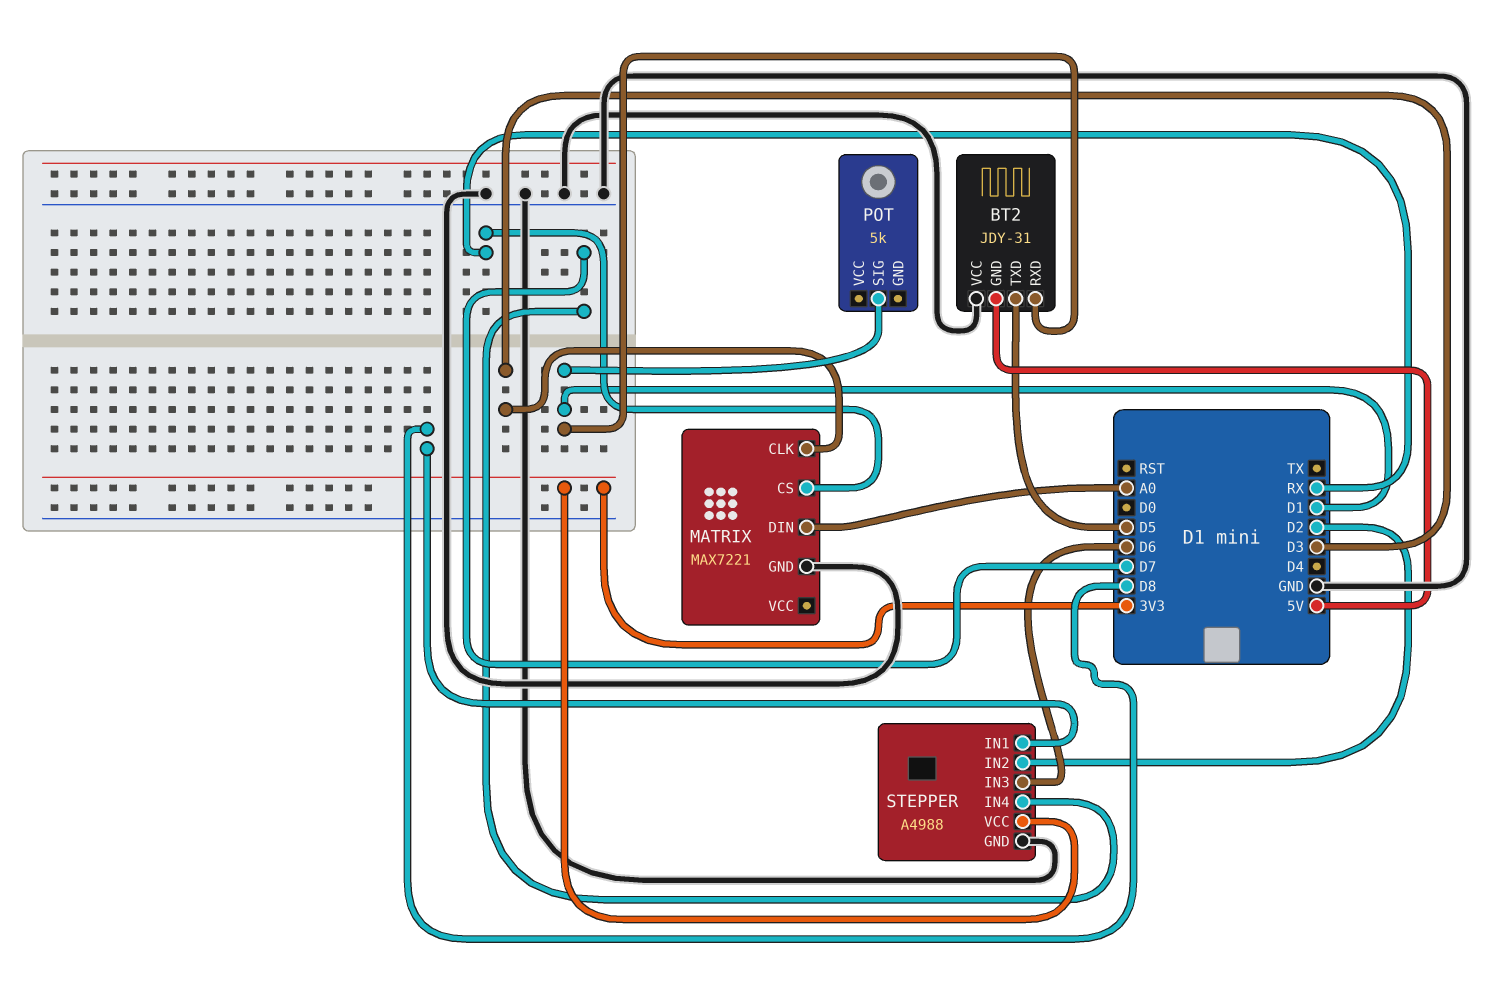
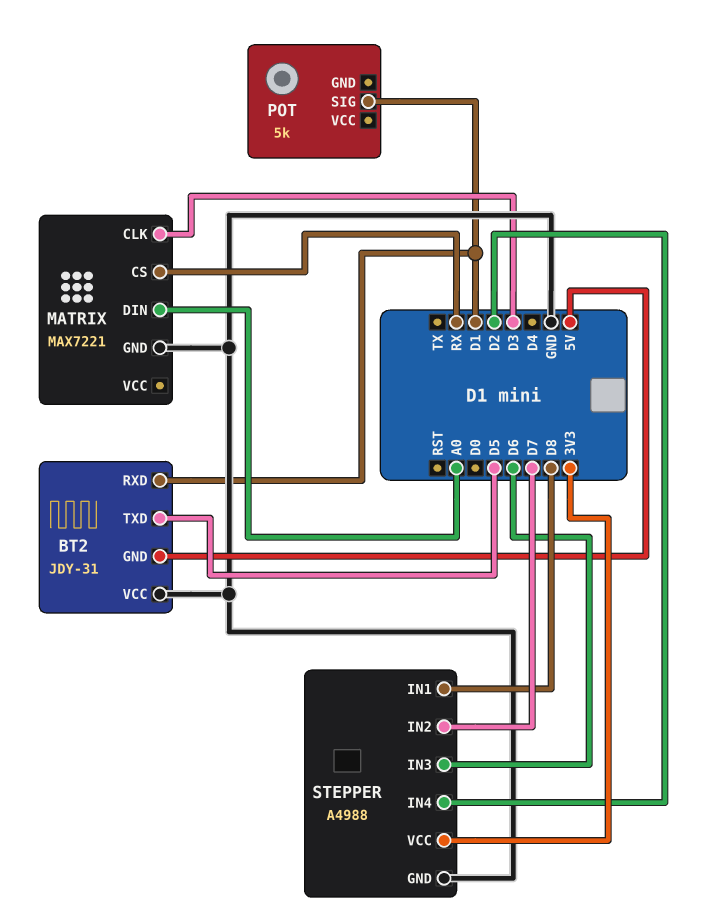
STEPPER pin IN2: D2 -> D7
STEPPER pin IN4: D7 -> D2

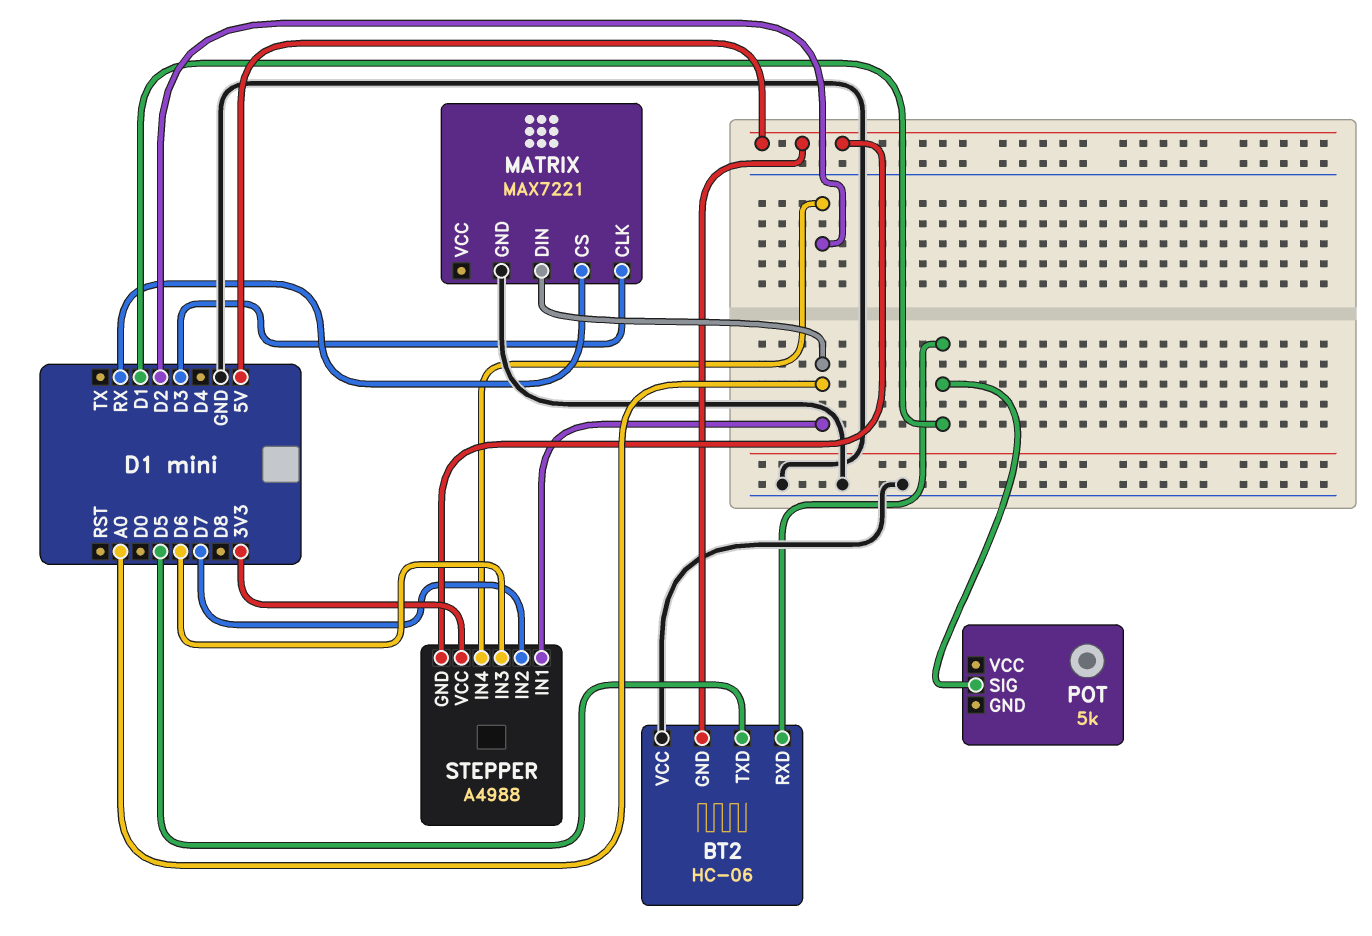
BT2: JDY-31 -> HC-06
STEPPER pin GND: GND -> 5V
STEPPER pin IN1: D8 -> A0

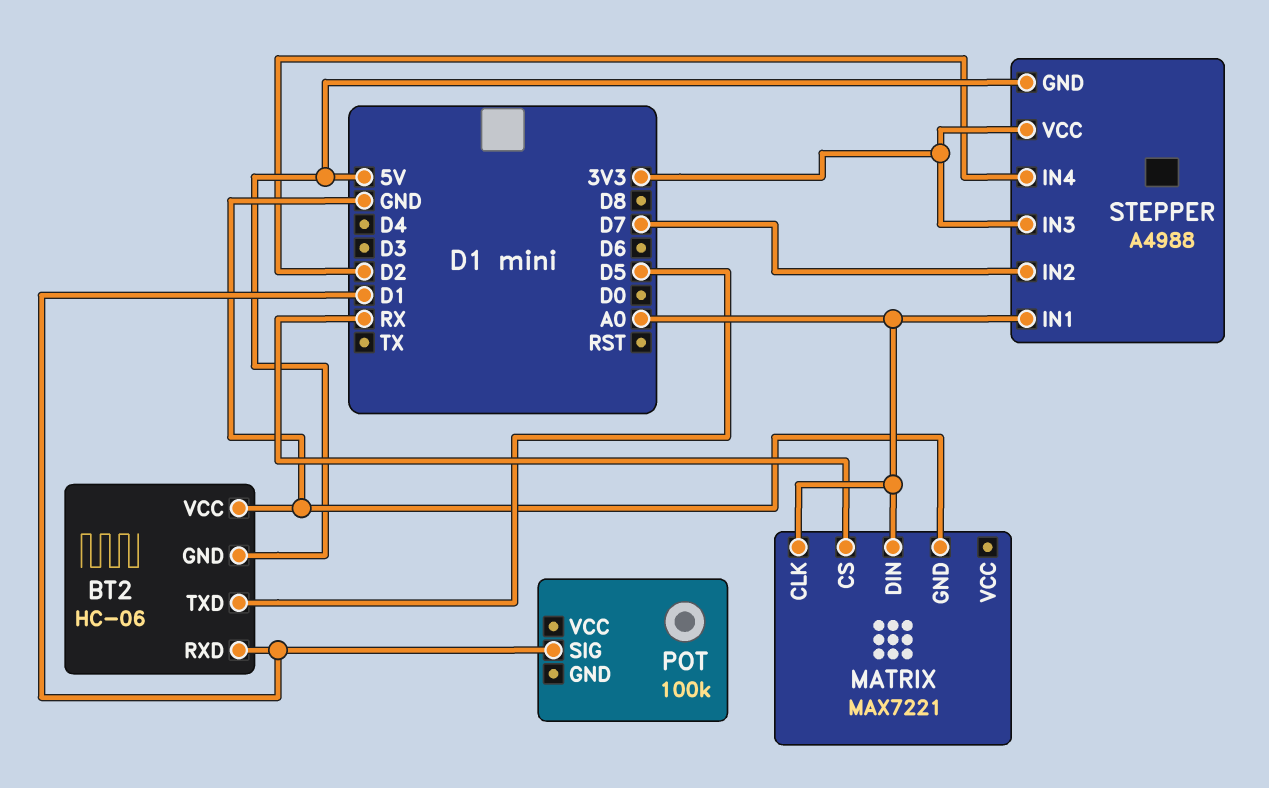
MATRIX pin CLK: D3 -> A0
POT: 5k -> 100k
STEPPER pin IN3: D6 -> 3V3

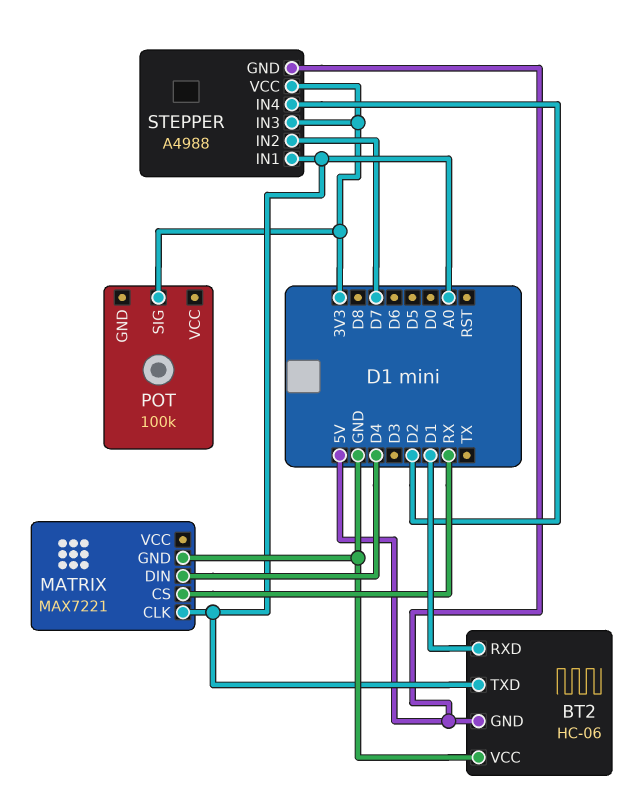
BT2 pin TXD: D5 -> A0
MATRIX pin DIN: A0 -> D4
POT pin SIG: D1 -> 3V3

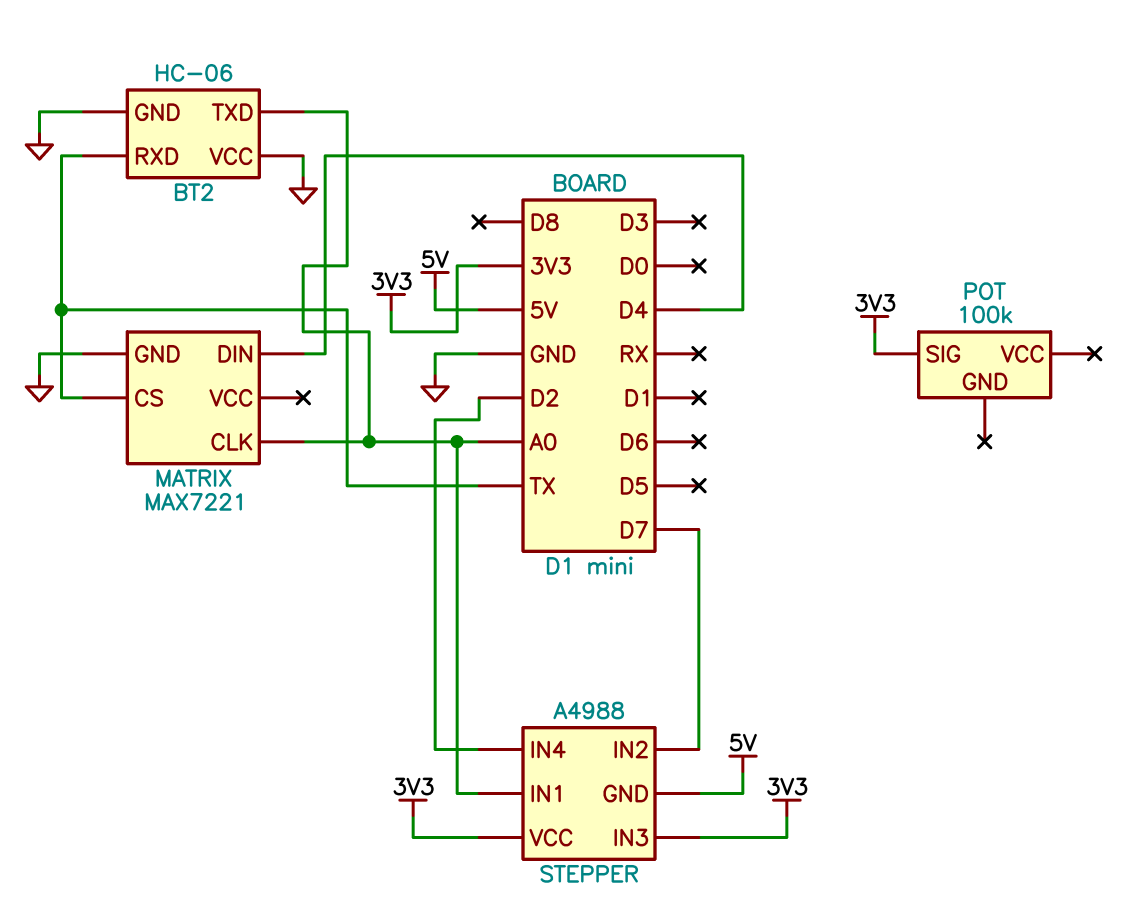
BT2 pin GND: 5V -> GND
BT2 pin RXD: D1 -> TX
MATRIX pin CS: RX -> TX

